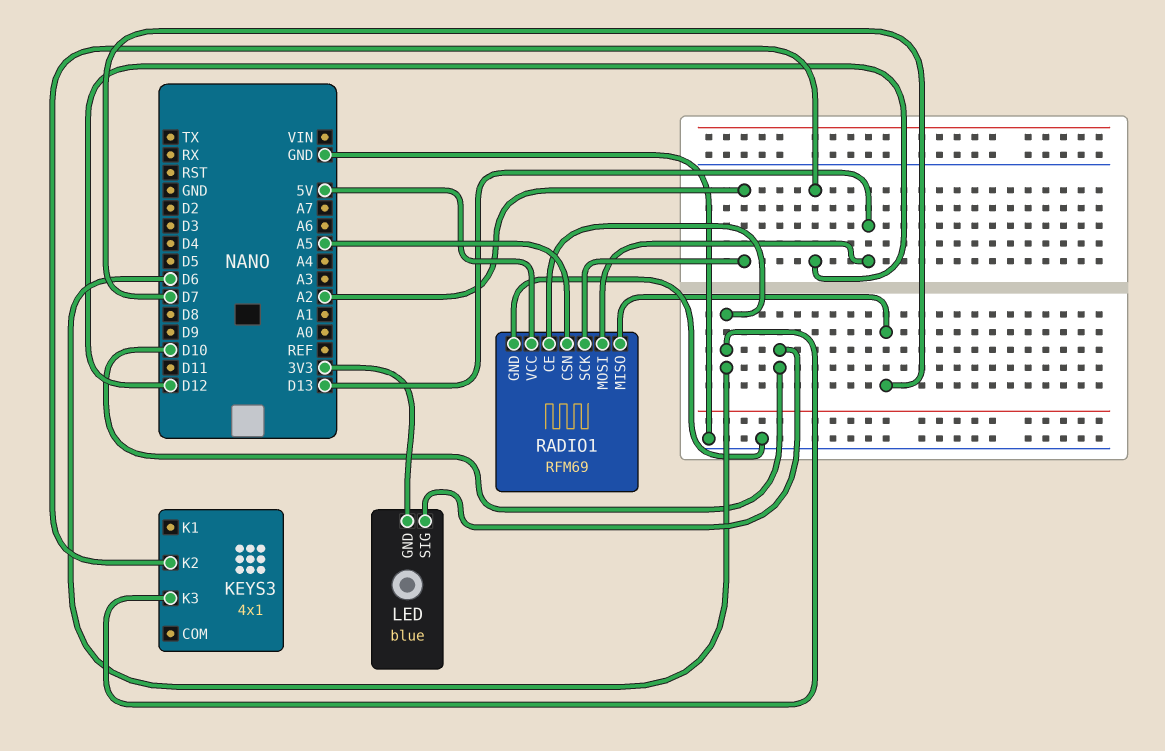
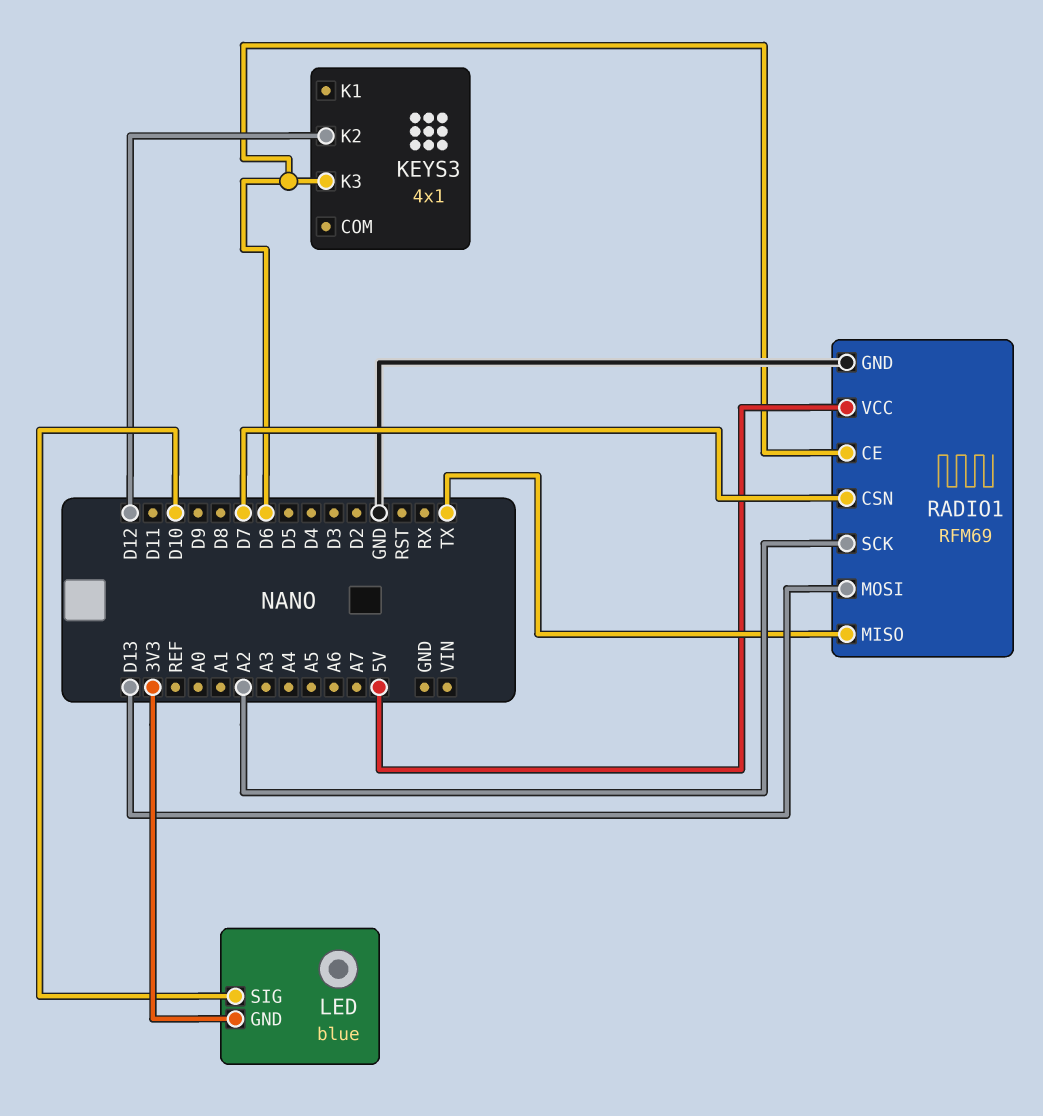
RADIO1 pin CSN: A5 -> D7
RADIO1 pin MISO: D7 -> TX

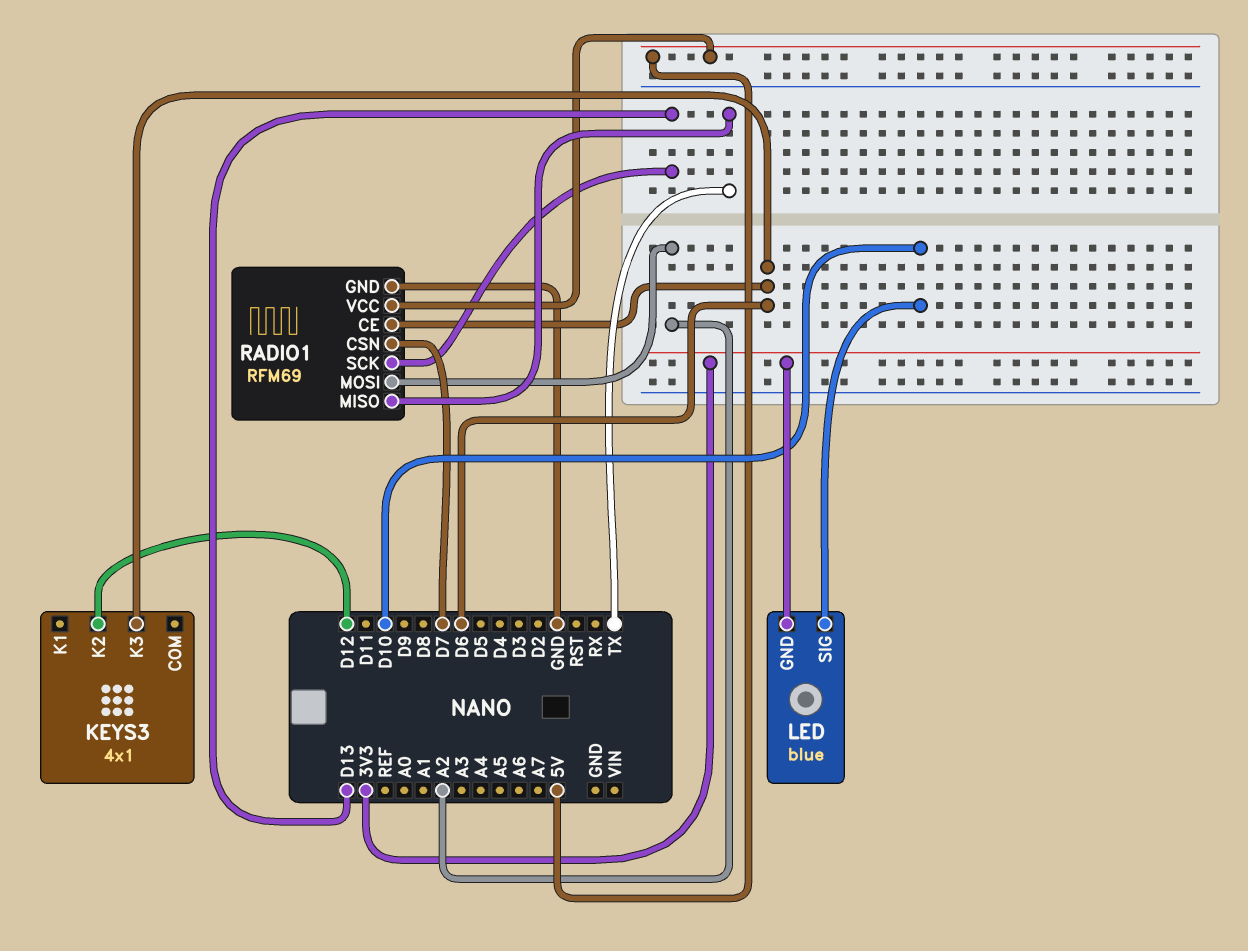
RADIO1 pin MOSI: D13 -> A2
RADIO1 pin SCK: A2 -> D13

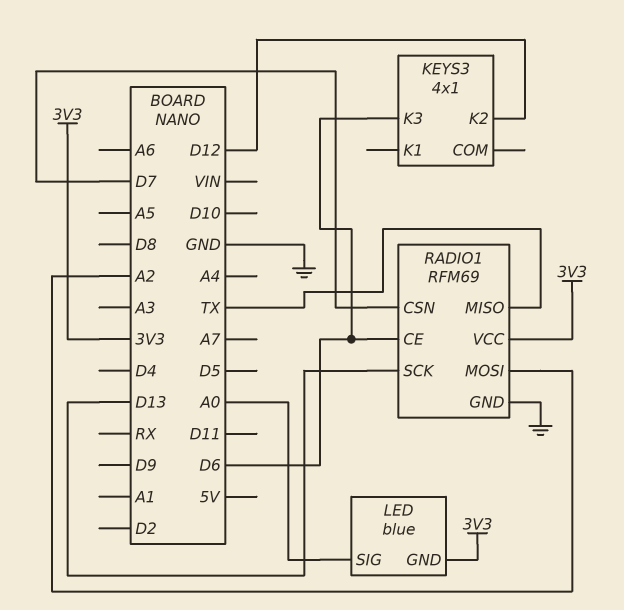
LED pin SIG: D10 -> A0
RADIO1 pin VCC: 5V -> 3V3

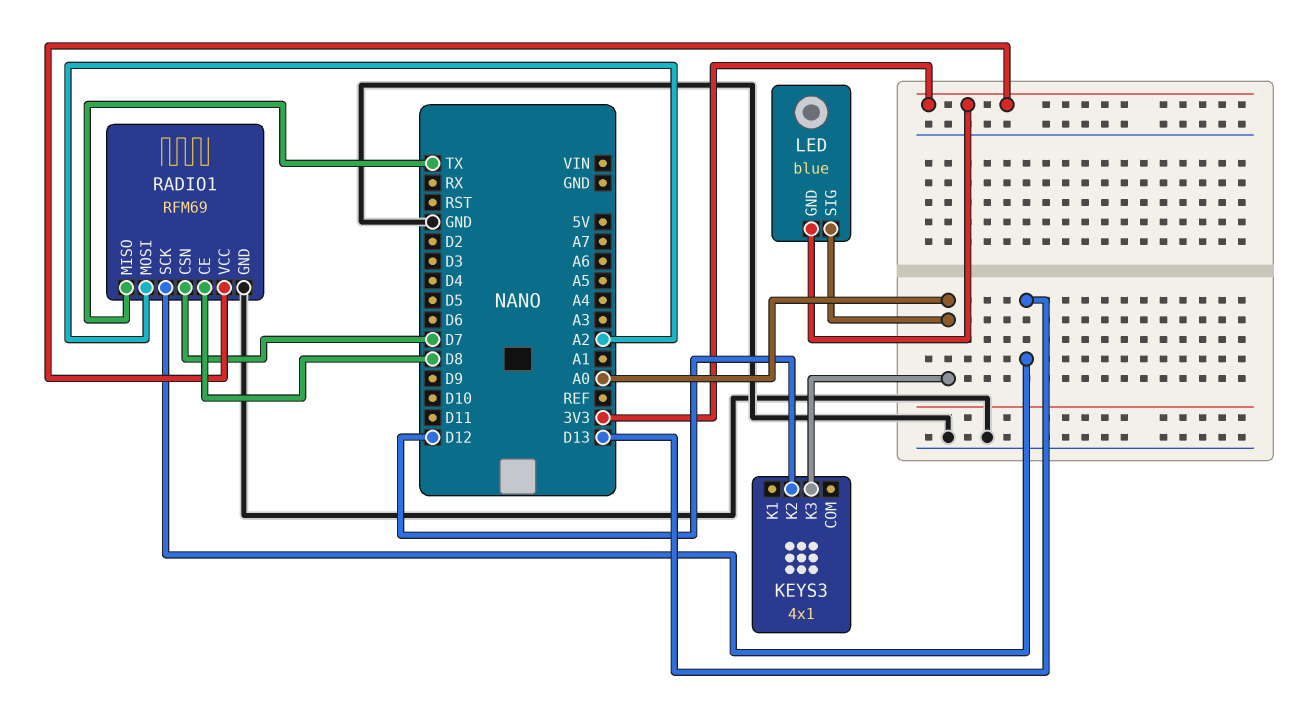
KEYS3 pin K3: D6 -> A0
RADIO1 pin CE: D6 -> D8

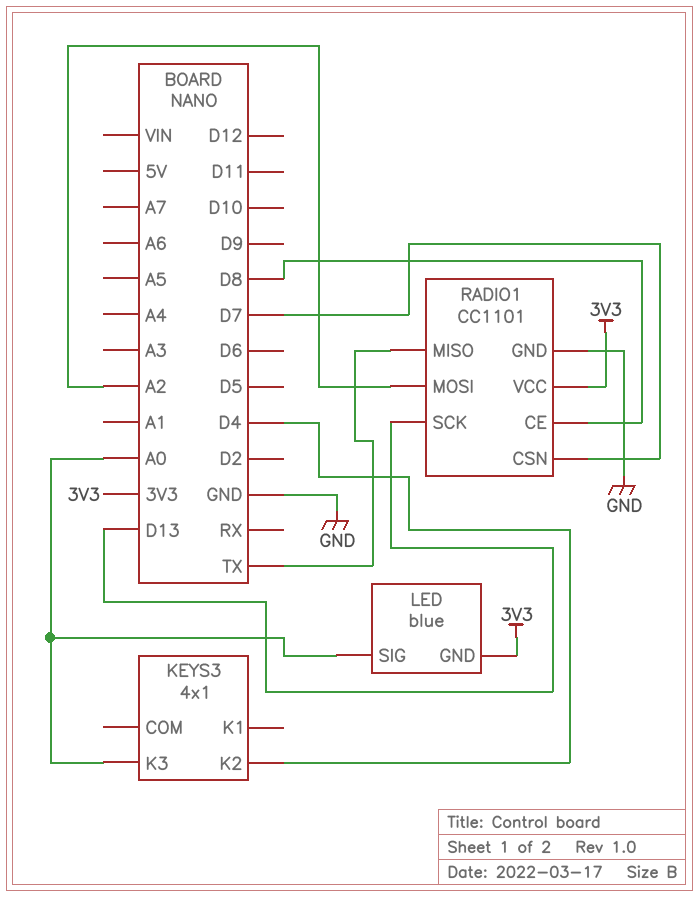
KEYS3 pin K2: D12 -> D4
RADIO1: RFM69 -> CC1101

